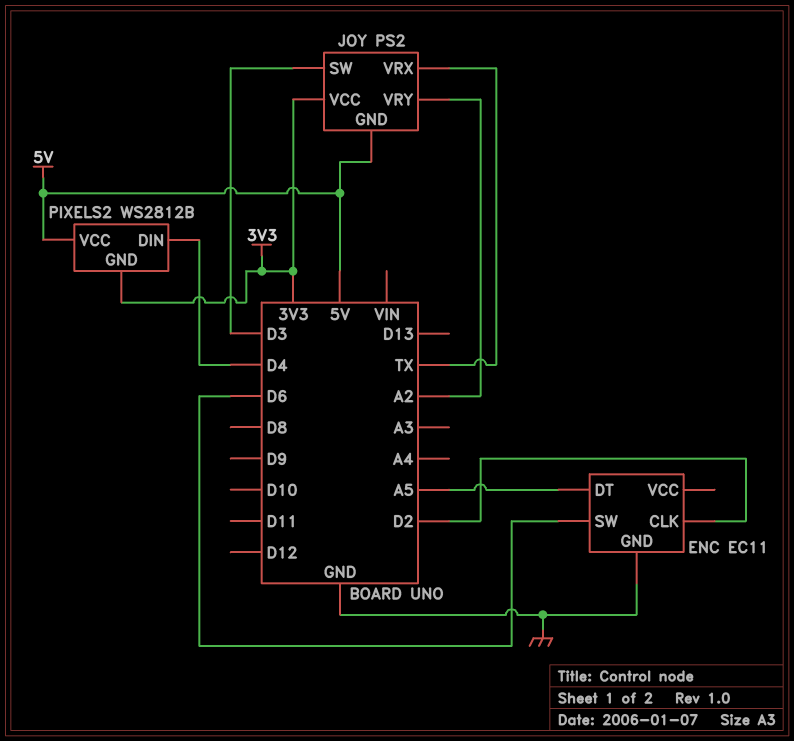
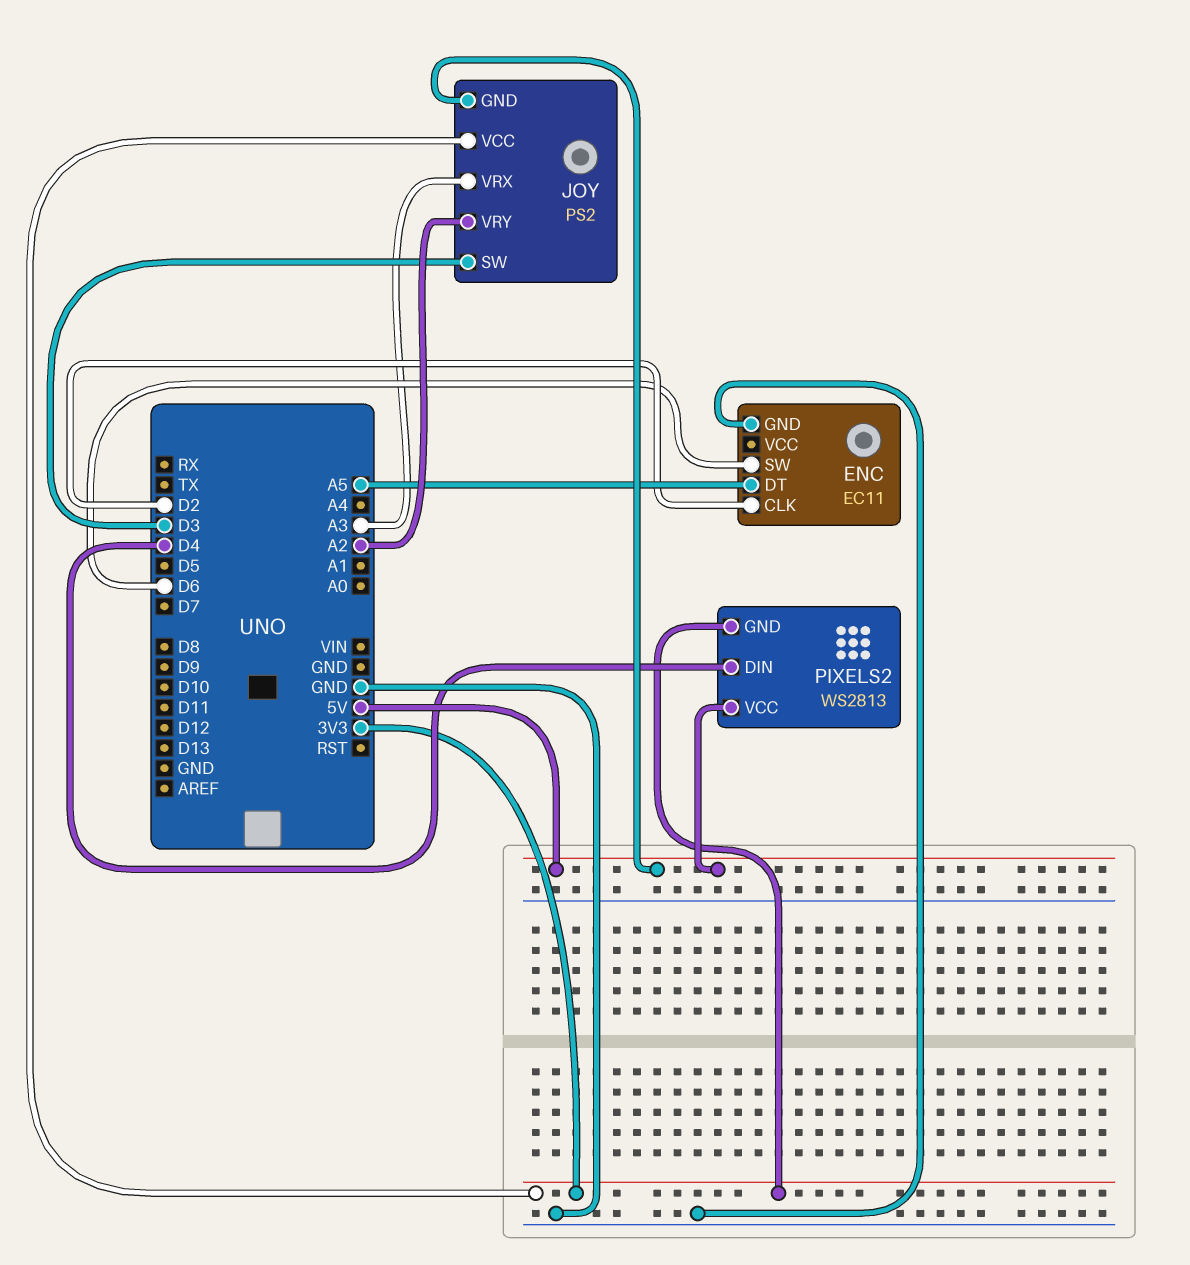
JOY pin VRX: TX -> A3
PIXELS2: WS2812B -> WS2813

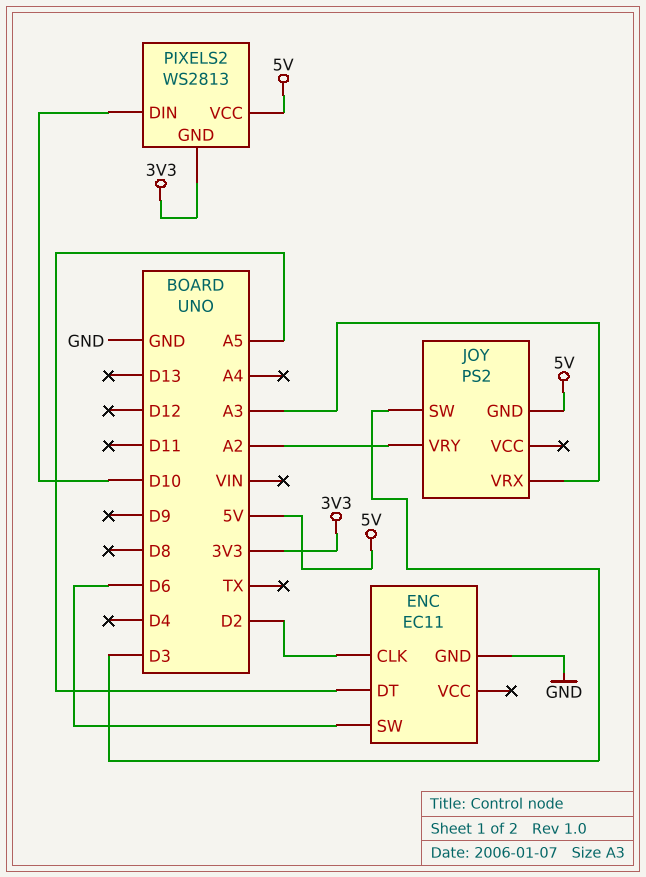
JOY pin VCC: 3V3 -> none
PIXELS2 pin DIN: D4 -> D10

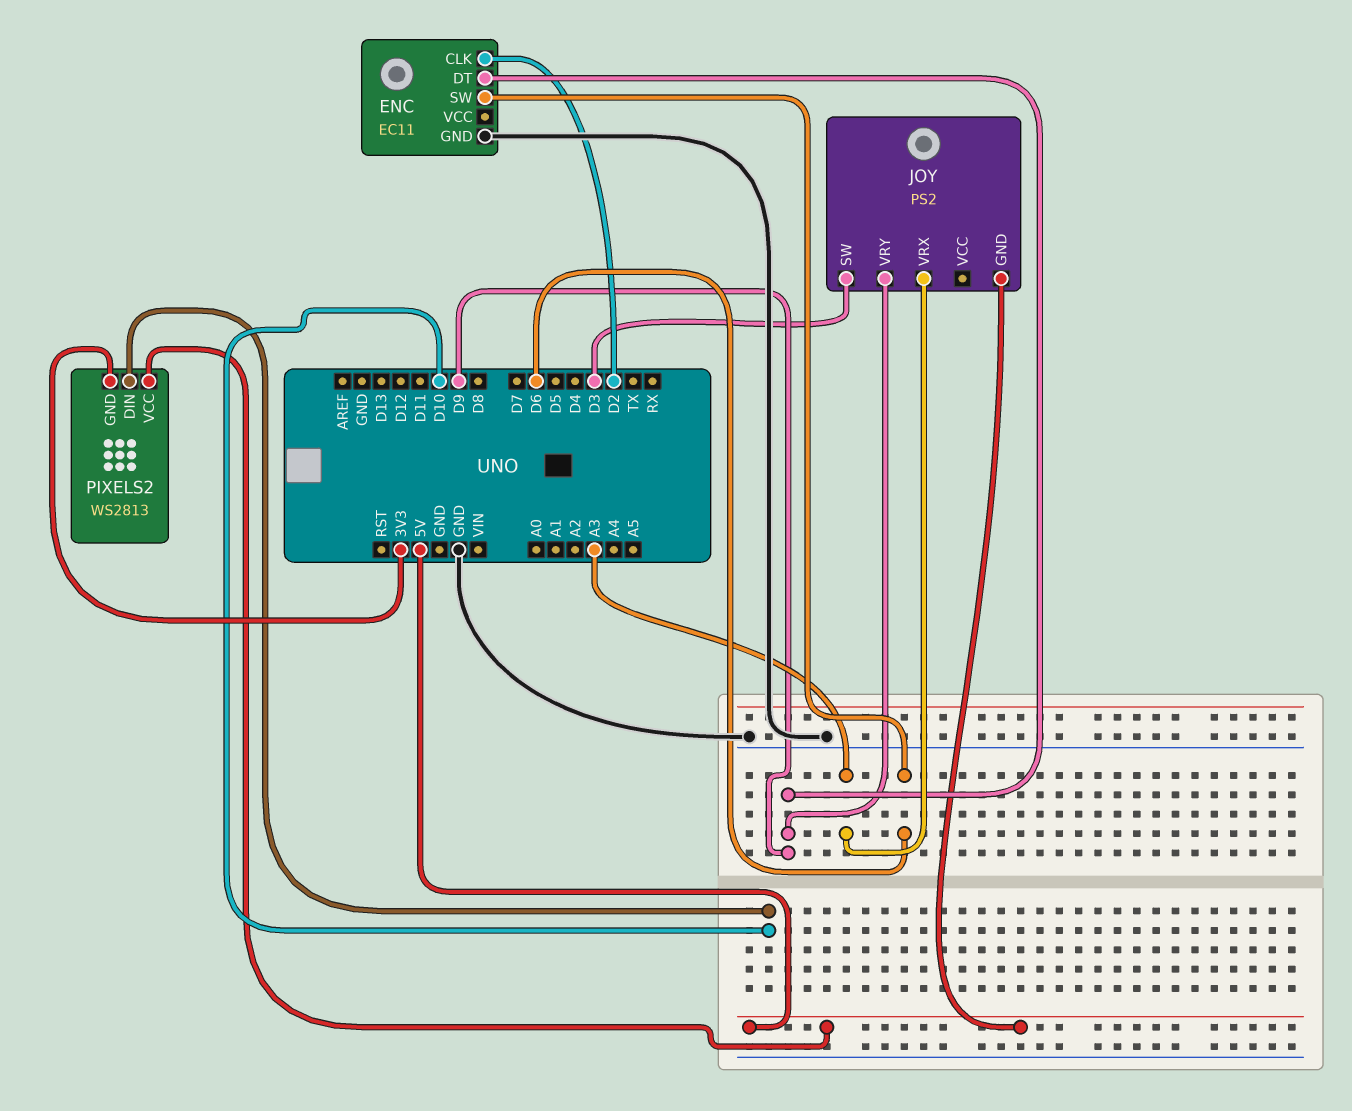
ENC pin DT: A5 -> D9
JOY pin VRY: A2 -> D9

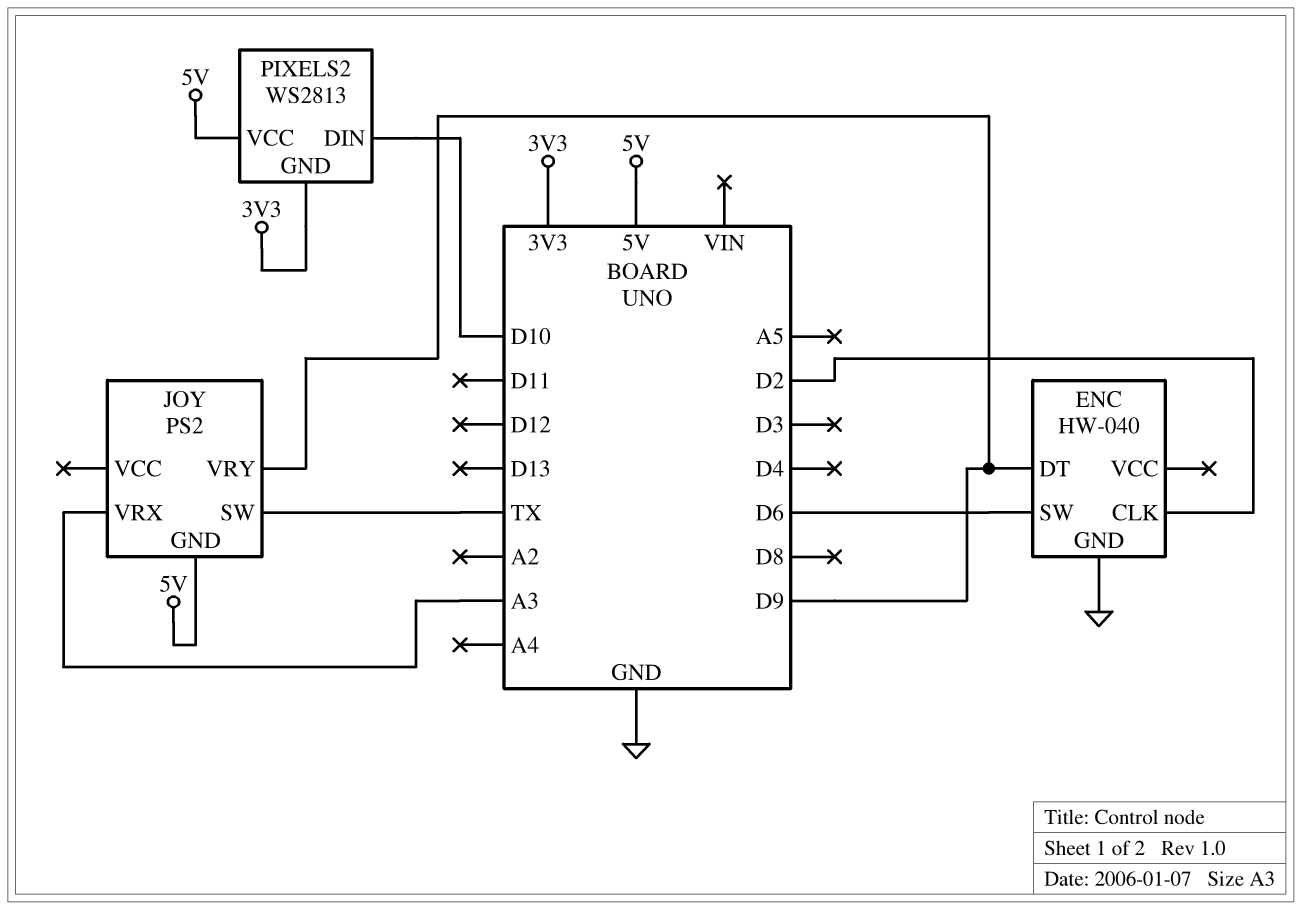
ENC: EC11 -> HW-040
JOY pin SW: D3 -> TX

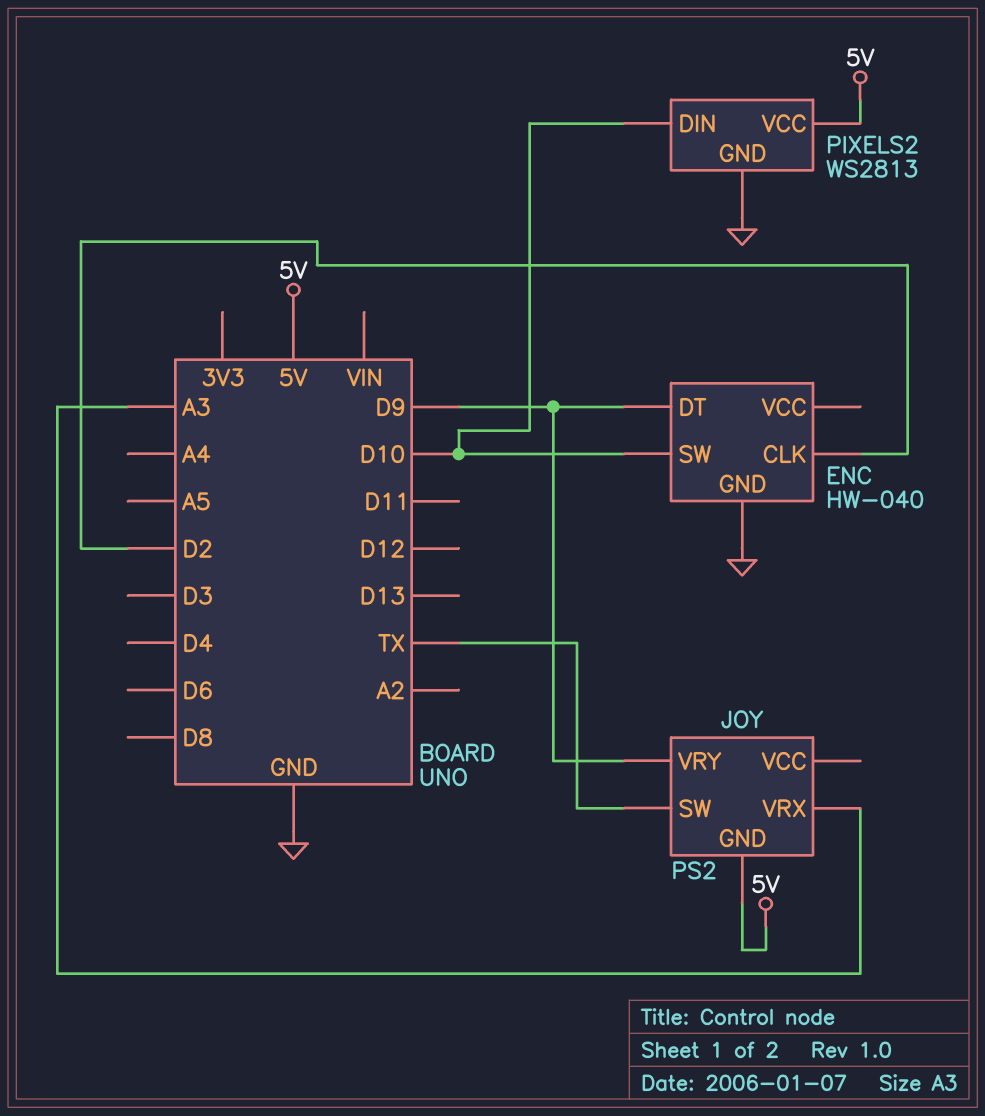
ENC pin SW: D6 -> D10
PIXELS2 pin GND: 3V3 -> GND

